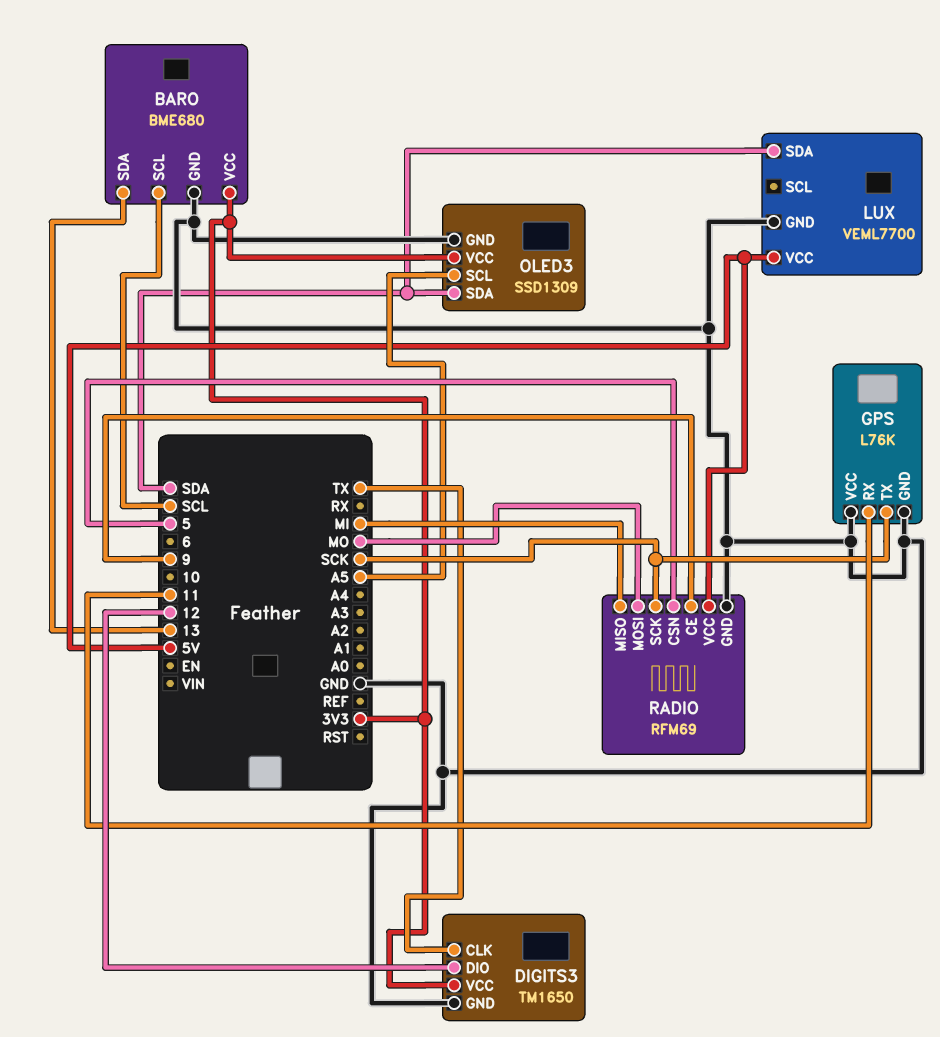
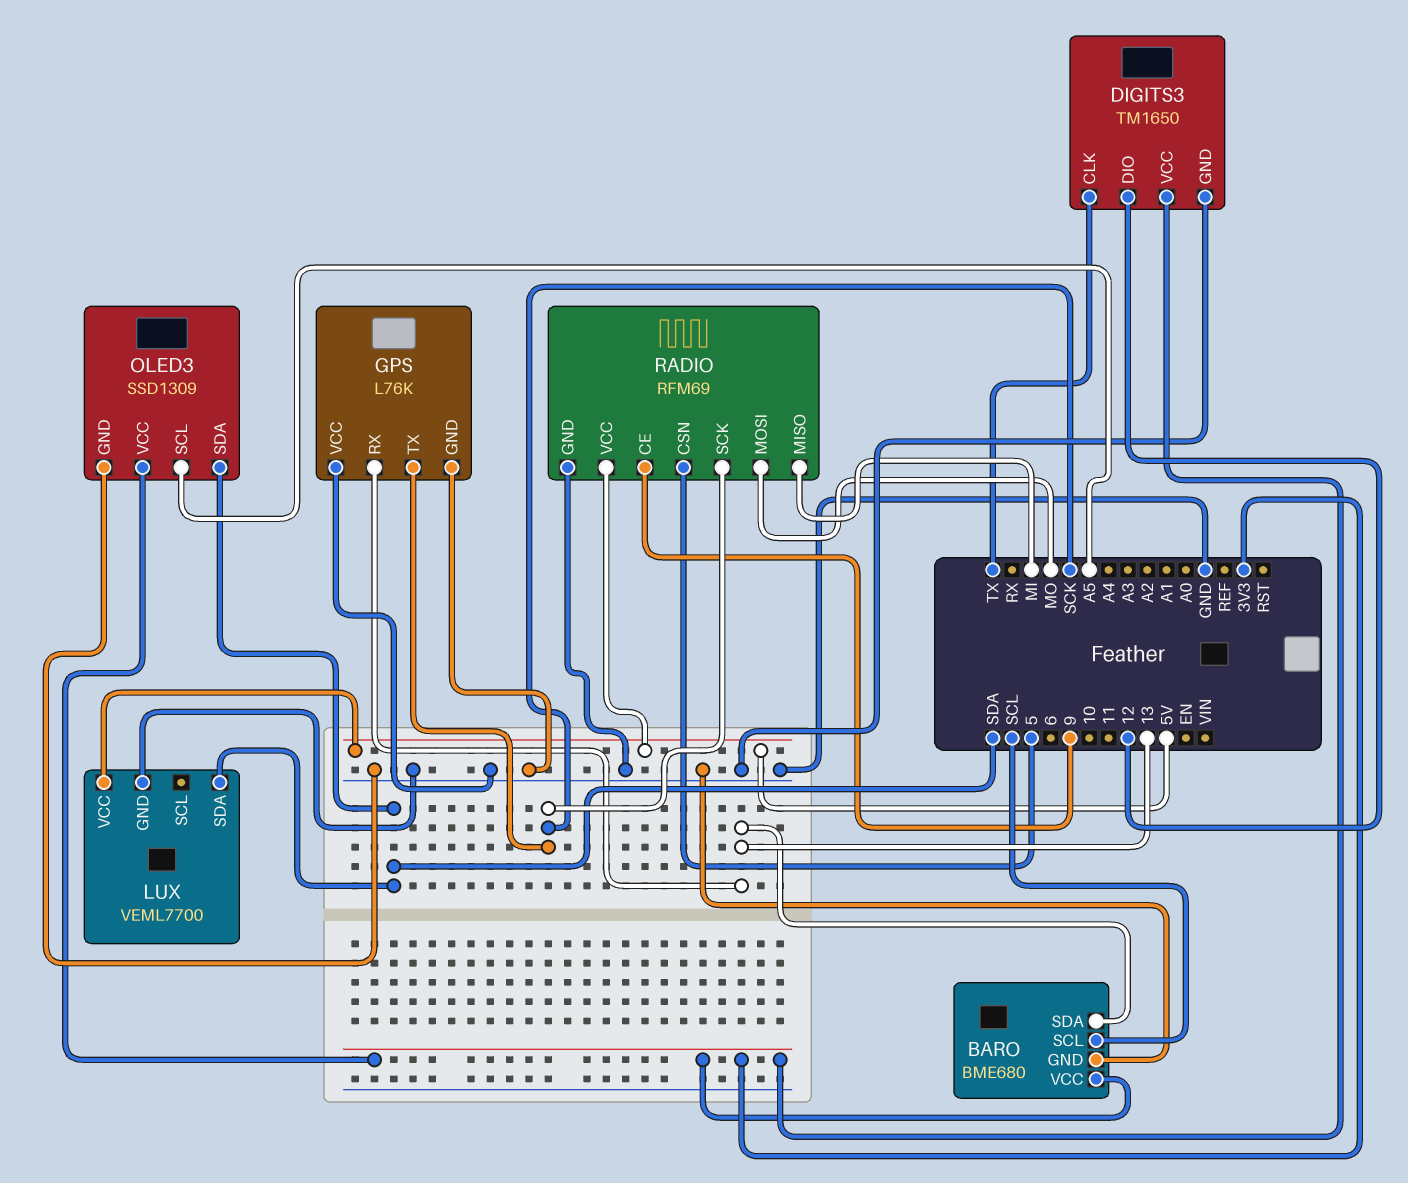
GPS pin RX: 11 -> 13

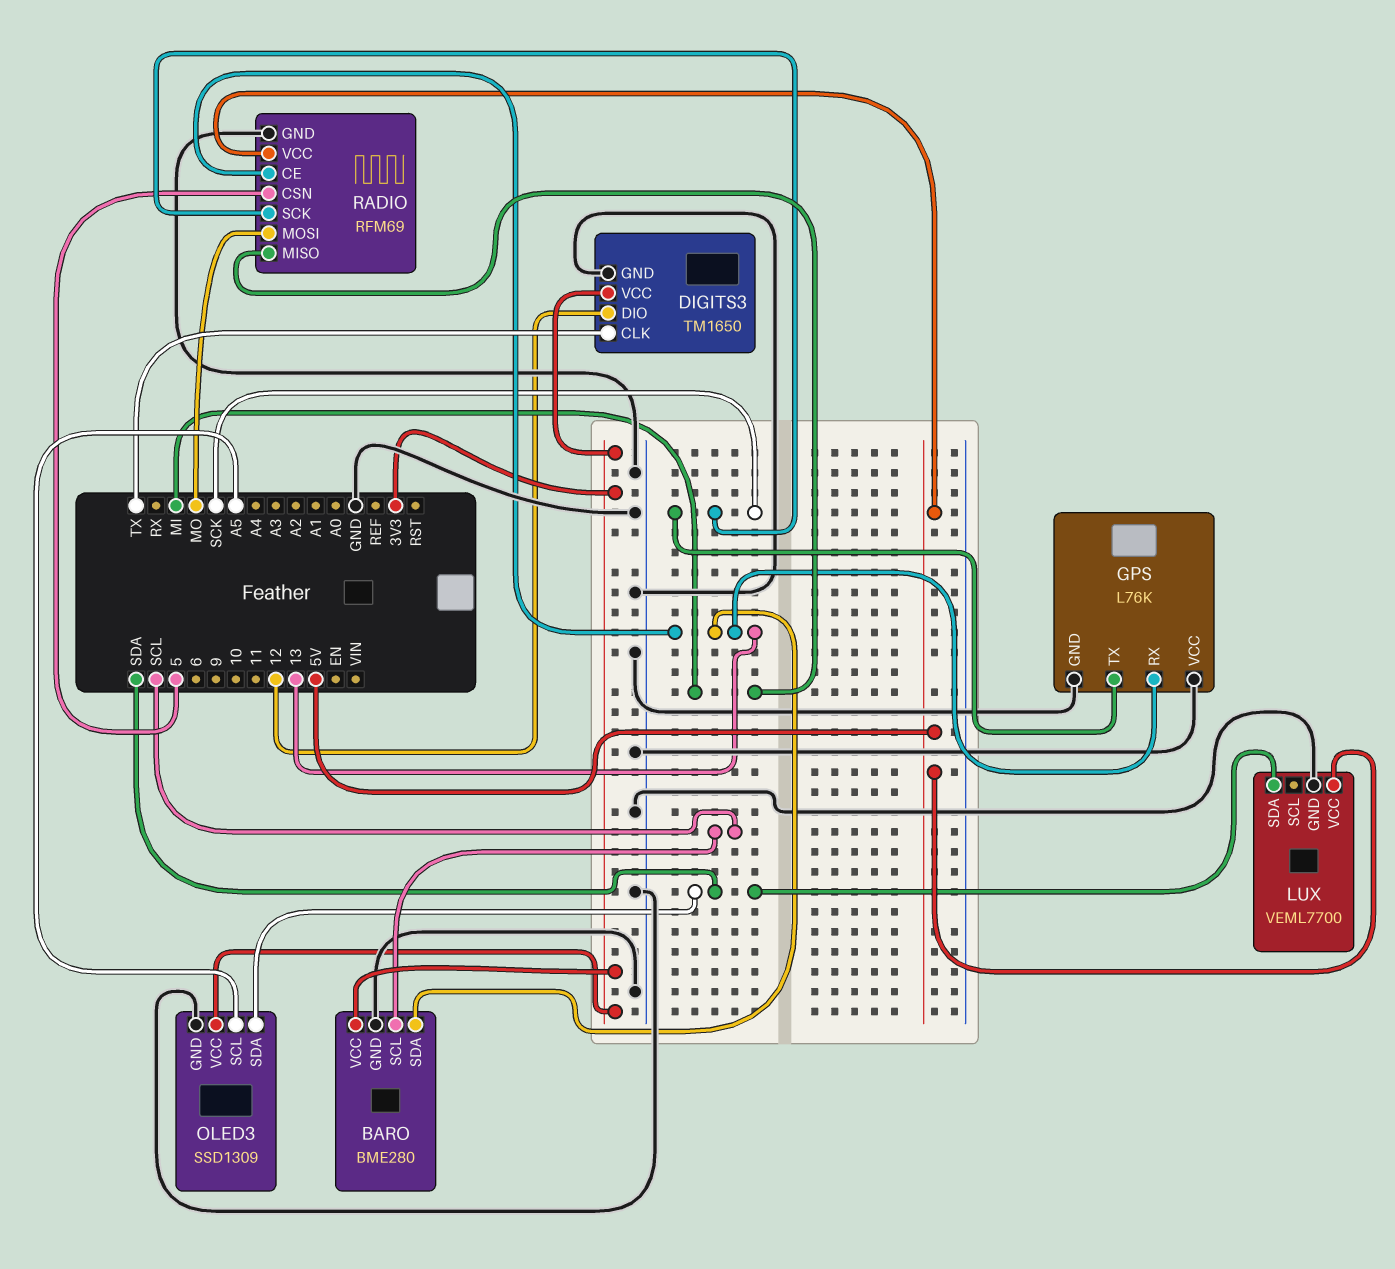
BARO: BME680 -> BME280
RADIO pin CE: 9 -> 13

